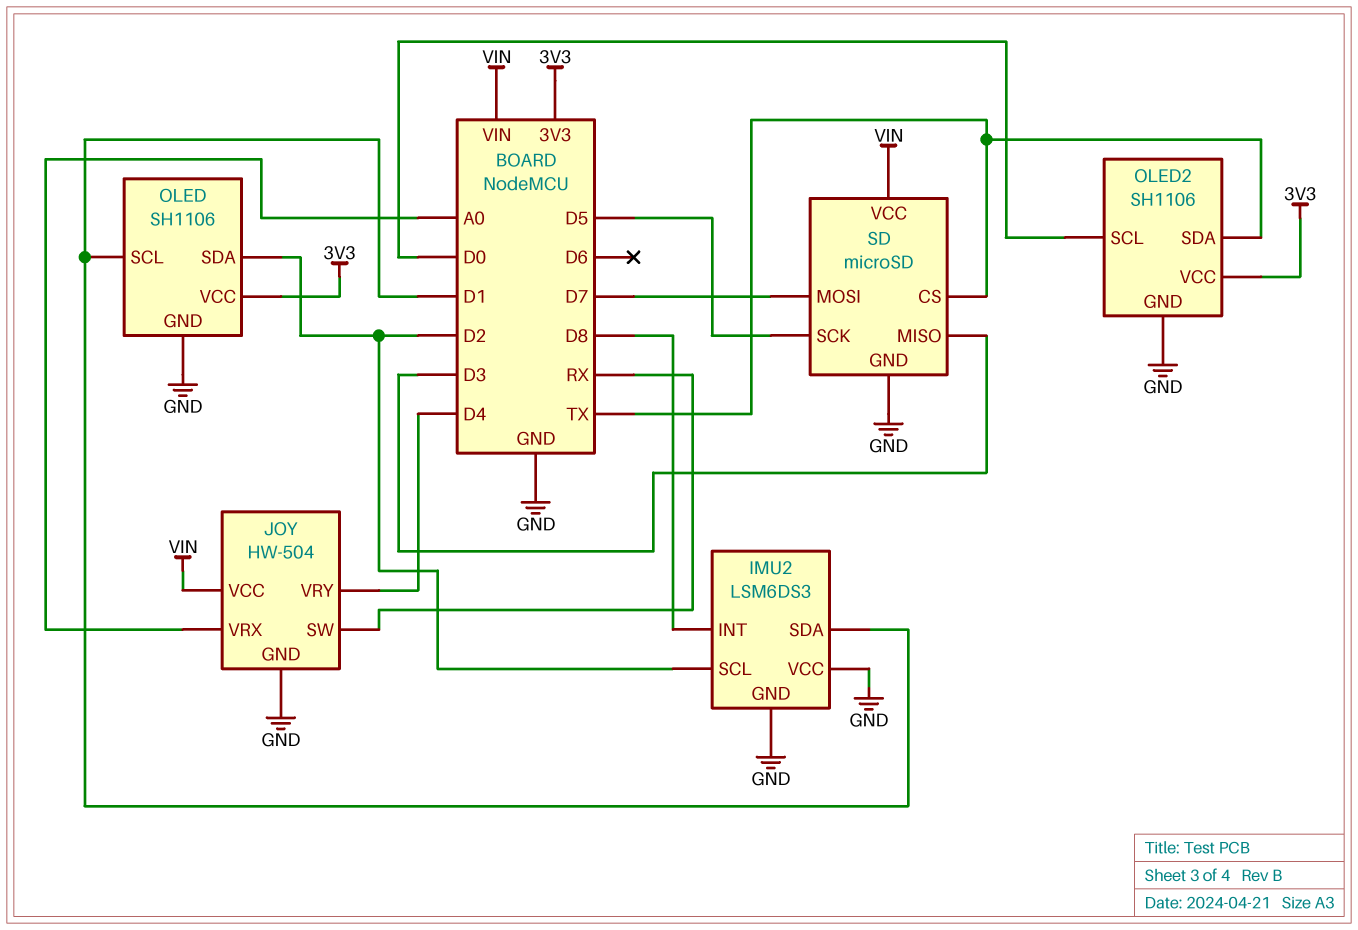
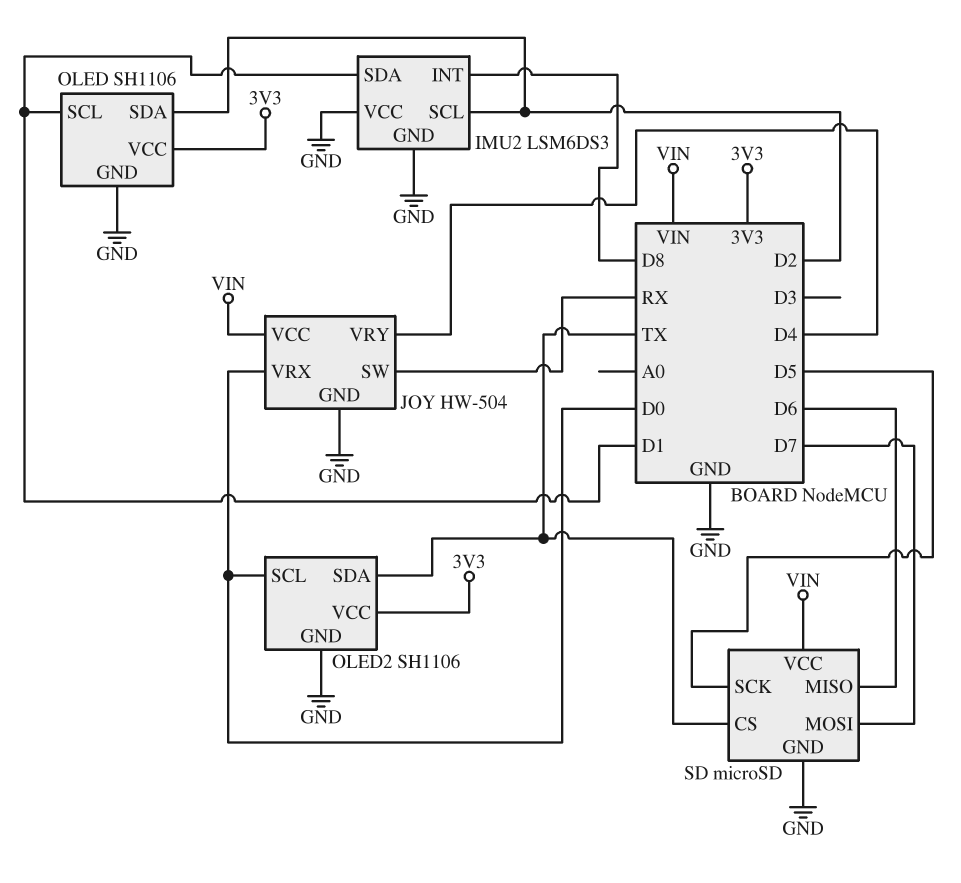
JOY pin VRX: A0 -> D0
SD pin MISO: D3 -> D6

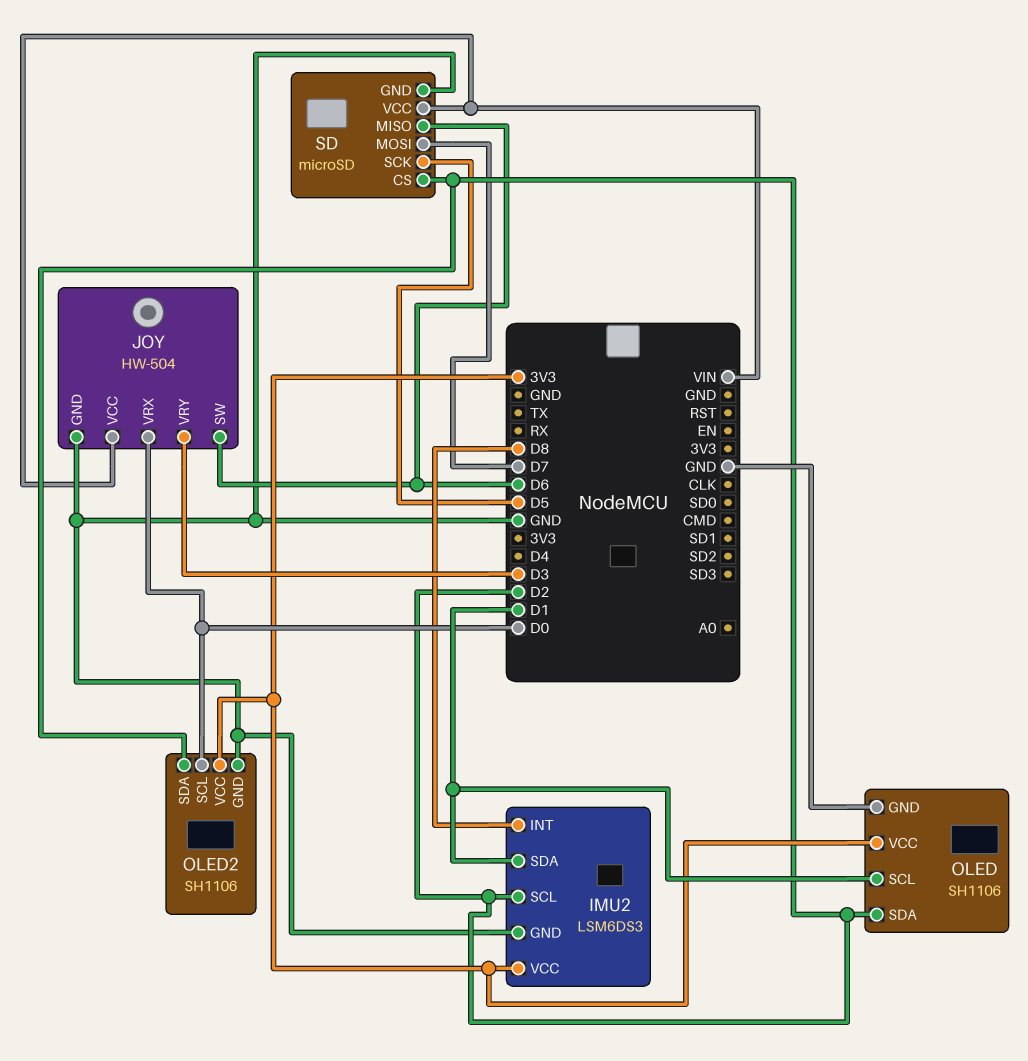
IMU2 pin VCC: GND -> 3V3
JOY pin SW: RX -> D6
JOY pin VRY: D4 -> D3
OLED2 pin SDA: TX -> D2
SD pin CS: TX -> D2

